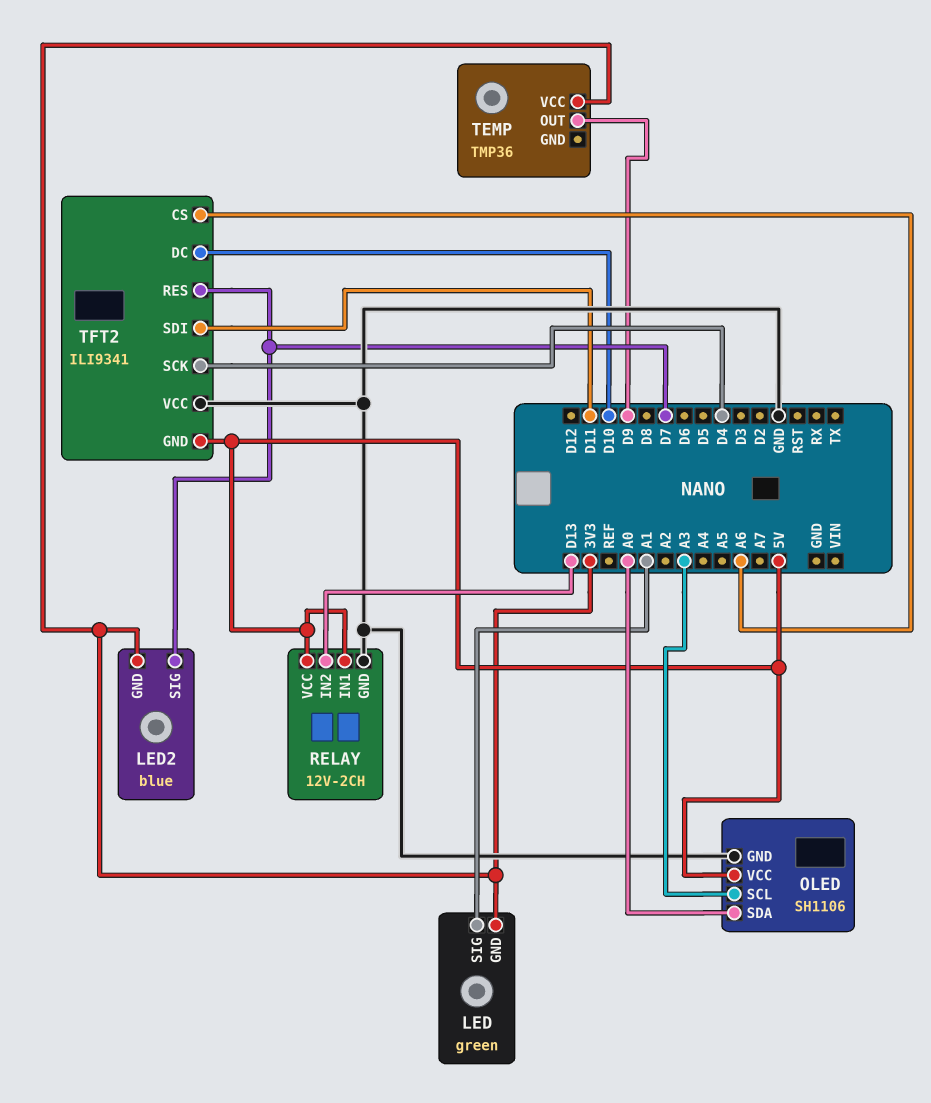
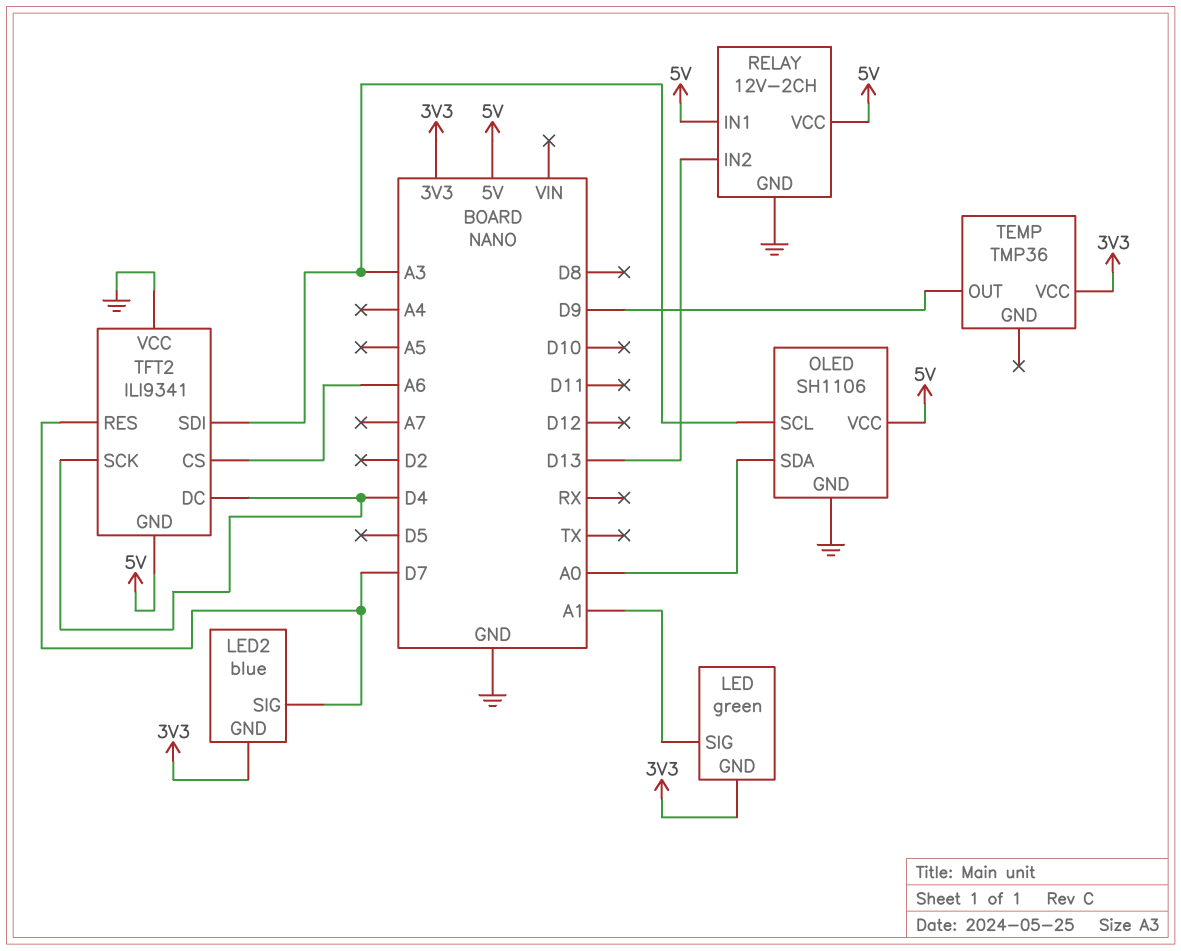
TFT2 pin DC: D10 -> D4
TFT2 pin SDI: D11 -> A3

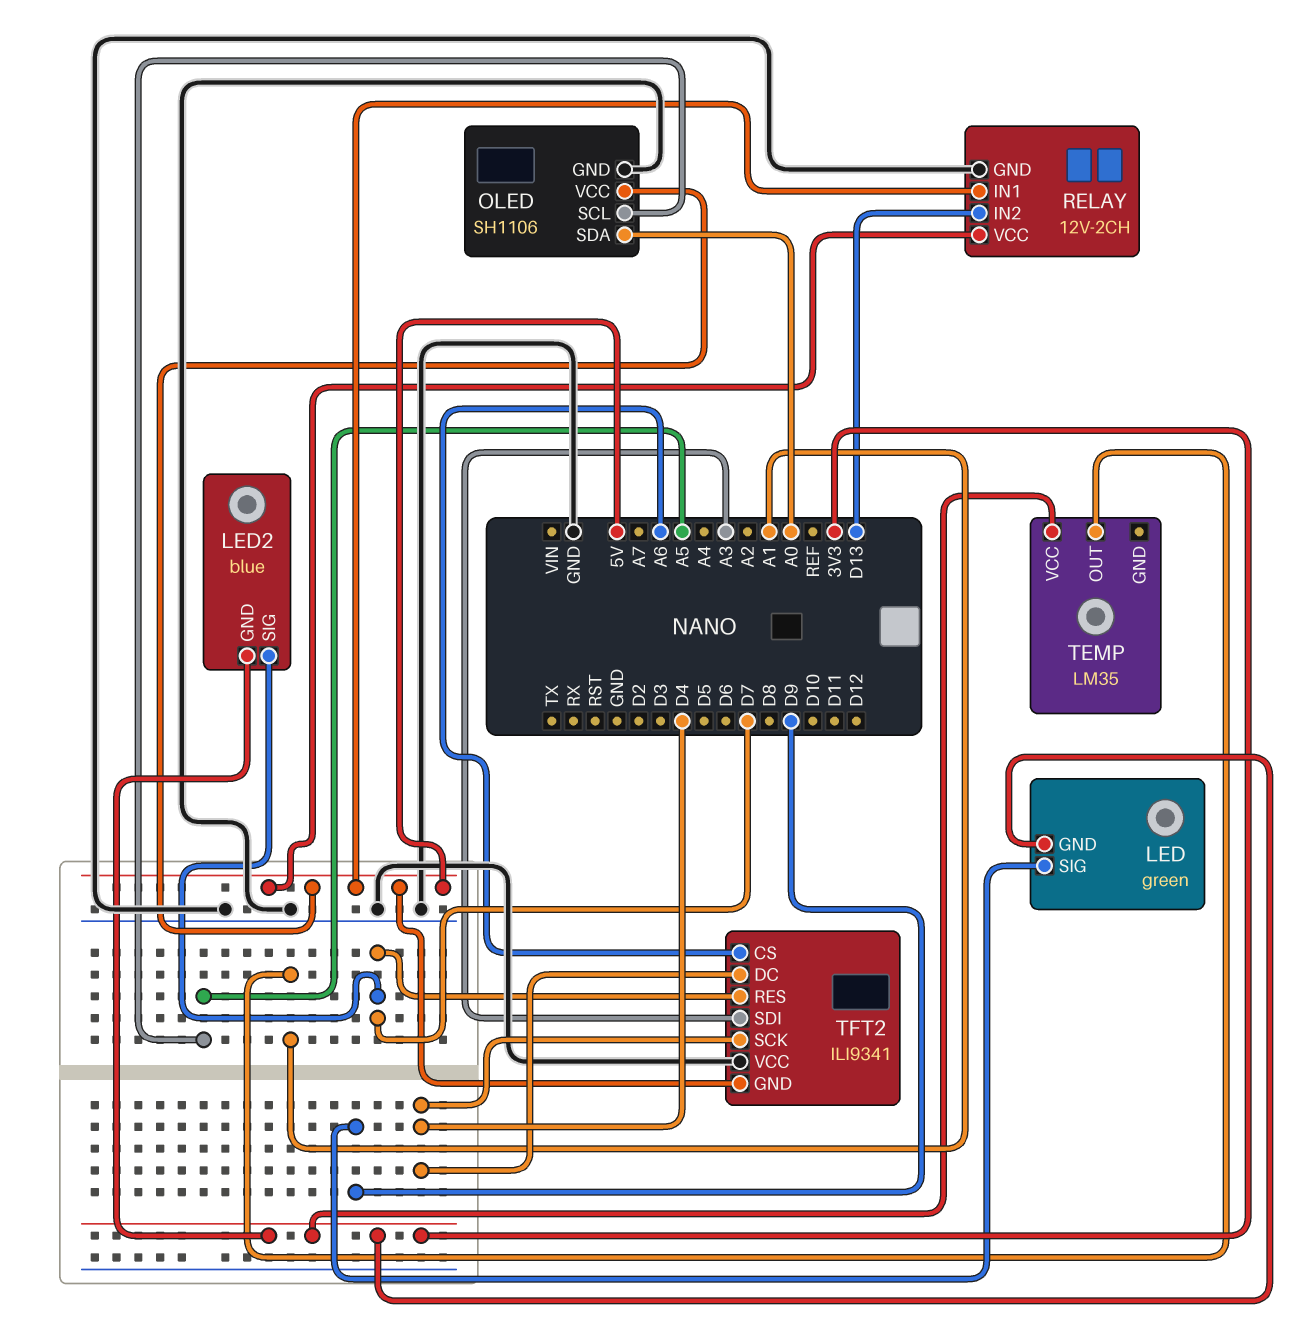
LED pin SIG: A1 -> D9
OLED pin SCL: A3 -> A5
TEMP: TMP36 -> LM35
TEMP pin OUT: D9 -> A1

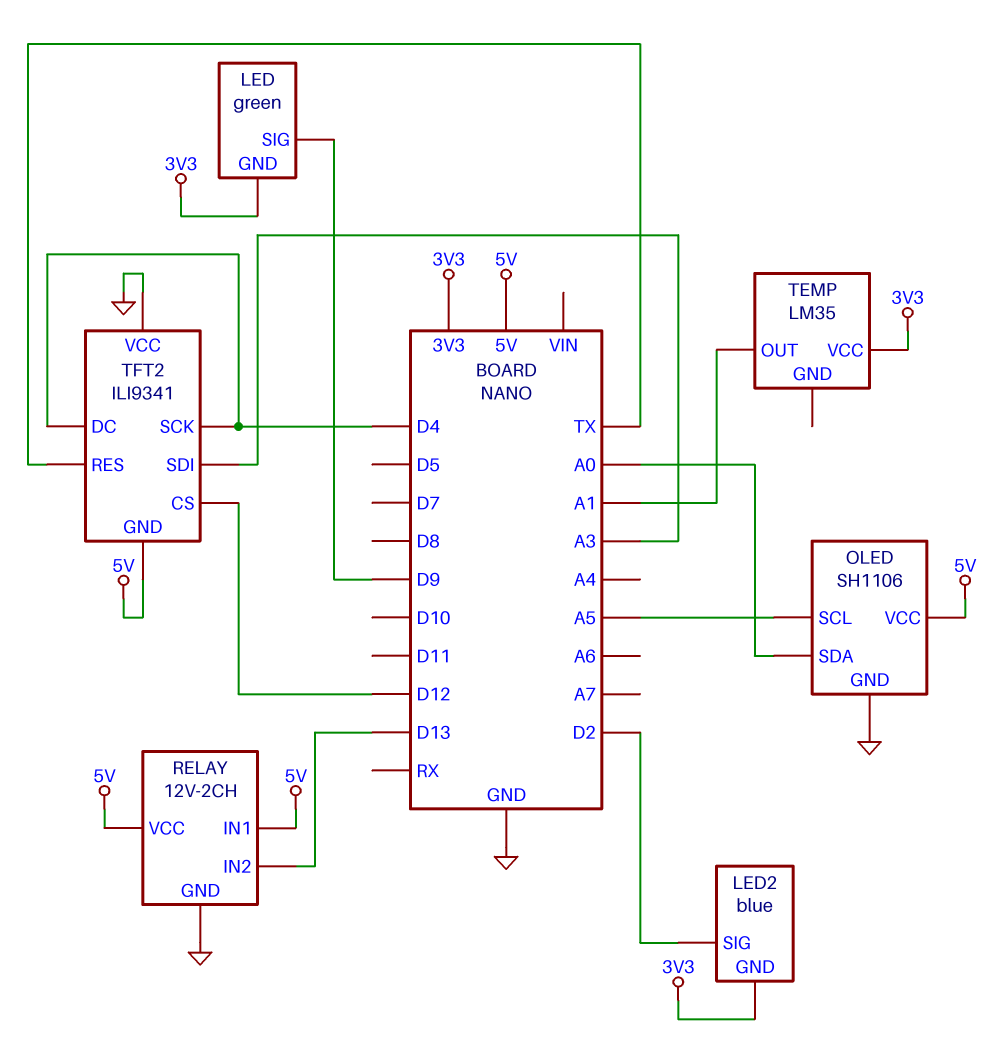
LED2 pin SIG: D7 -> D2
TFT2 pin CS: A6 -> D12
TFT2 pin RES: D7 -> TX

